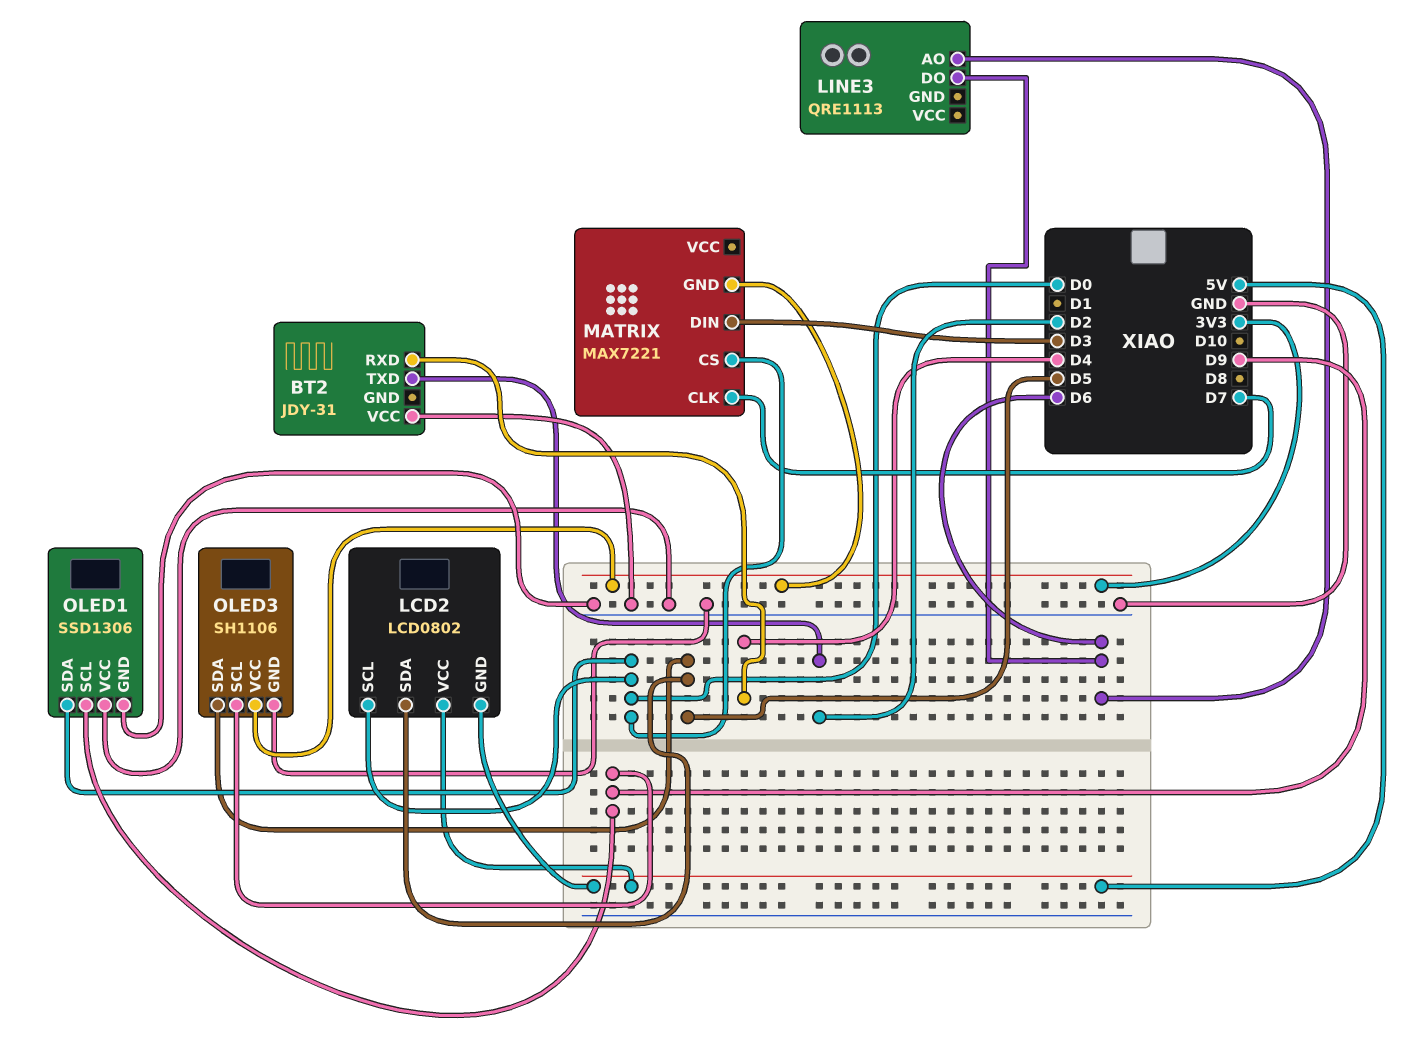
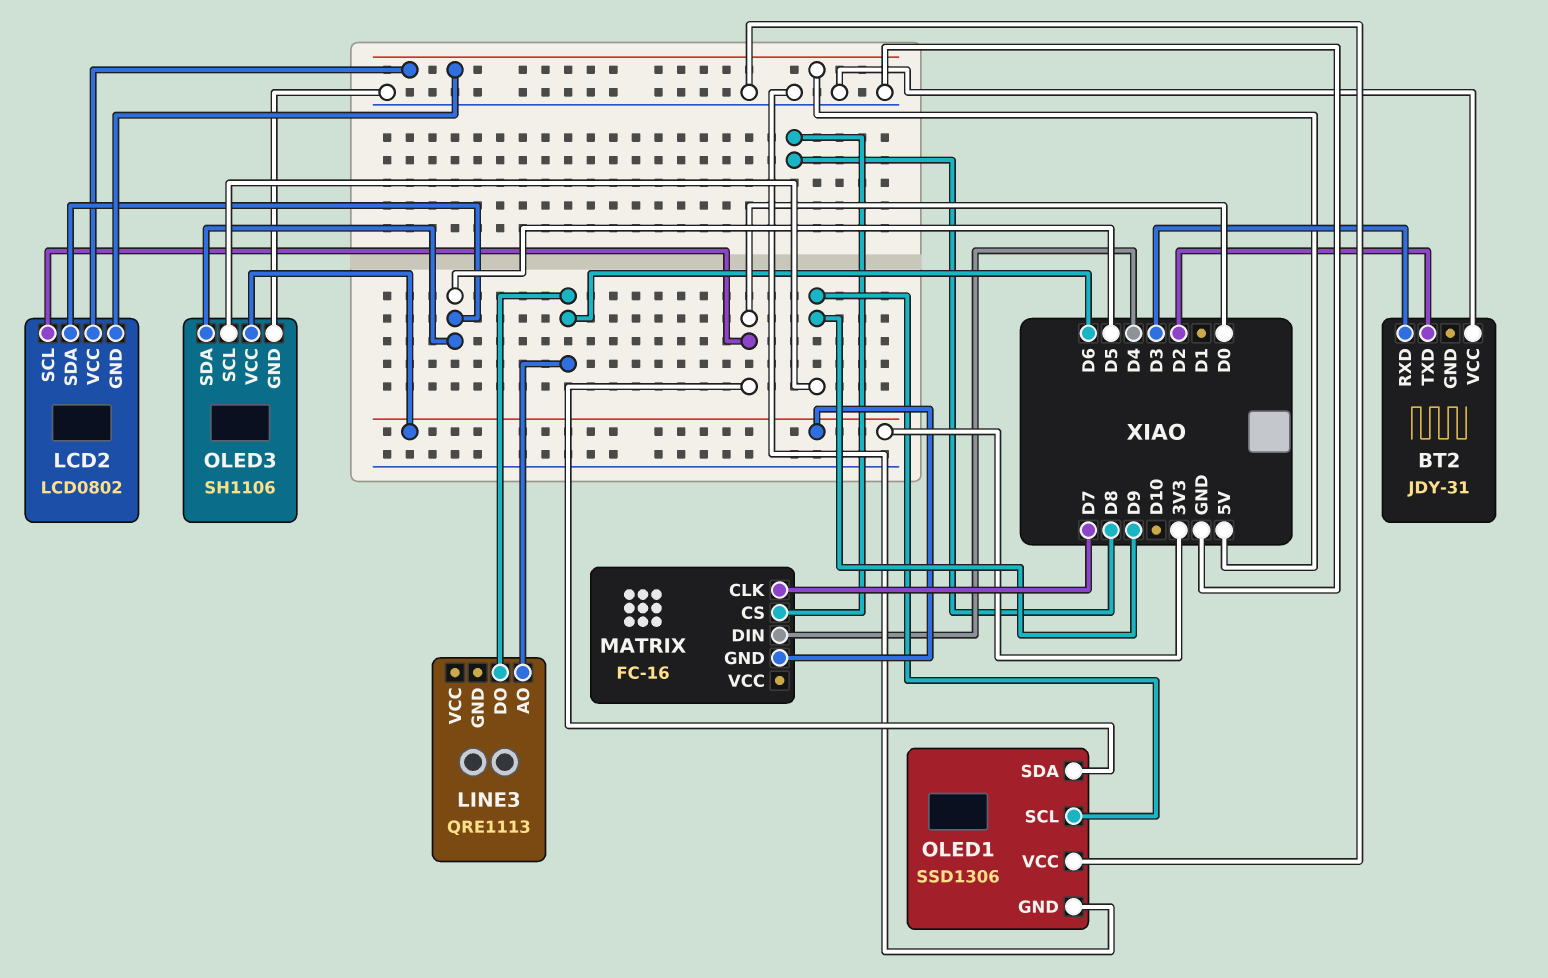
BT2 pin RXD: D4 -> D3
MATRIX: MAX7221 -> FC-16
MATRIX pin CS: D0 -> D8
MATRIX pin DIN: D3 -> D4

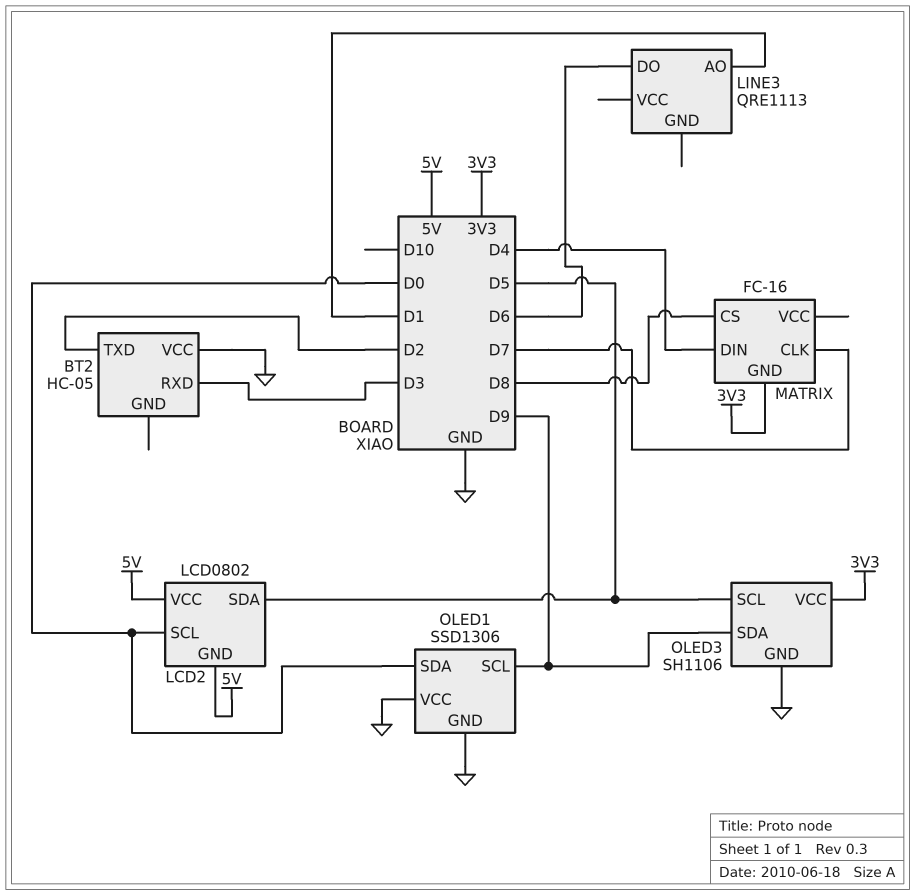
BT2: JDY-31 -> HC-05
LINE3 pin AO: D6 -> D1
OLED3 pin SCL: D9 -> D5
OLED3 pin SDA: D5 -> D9

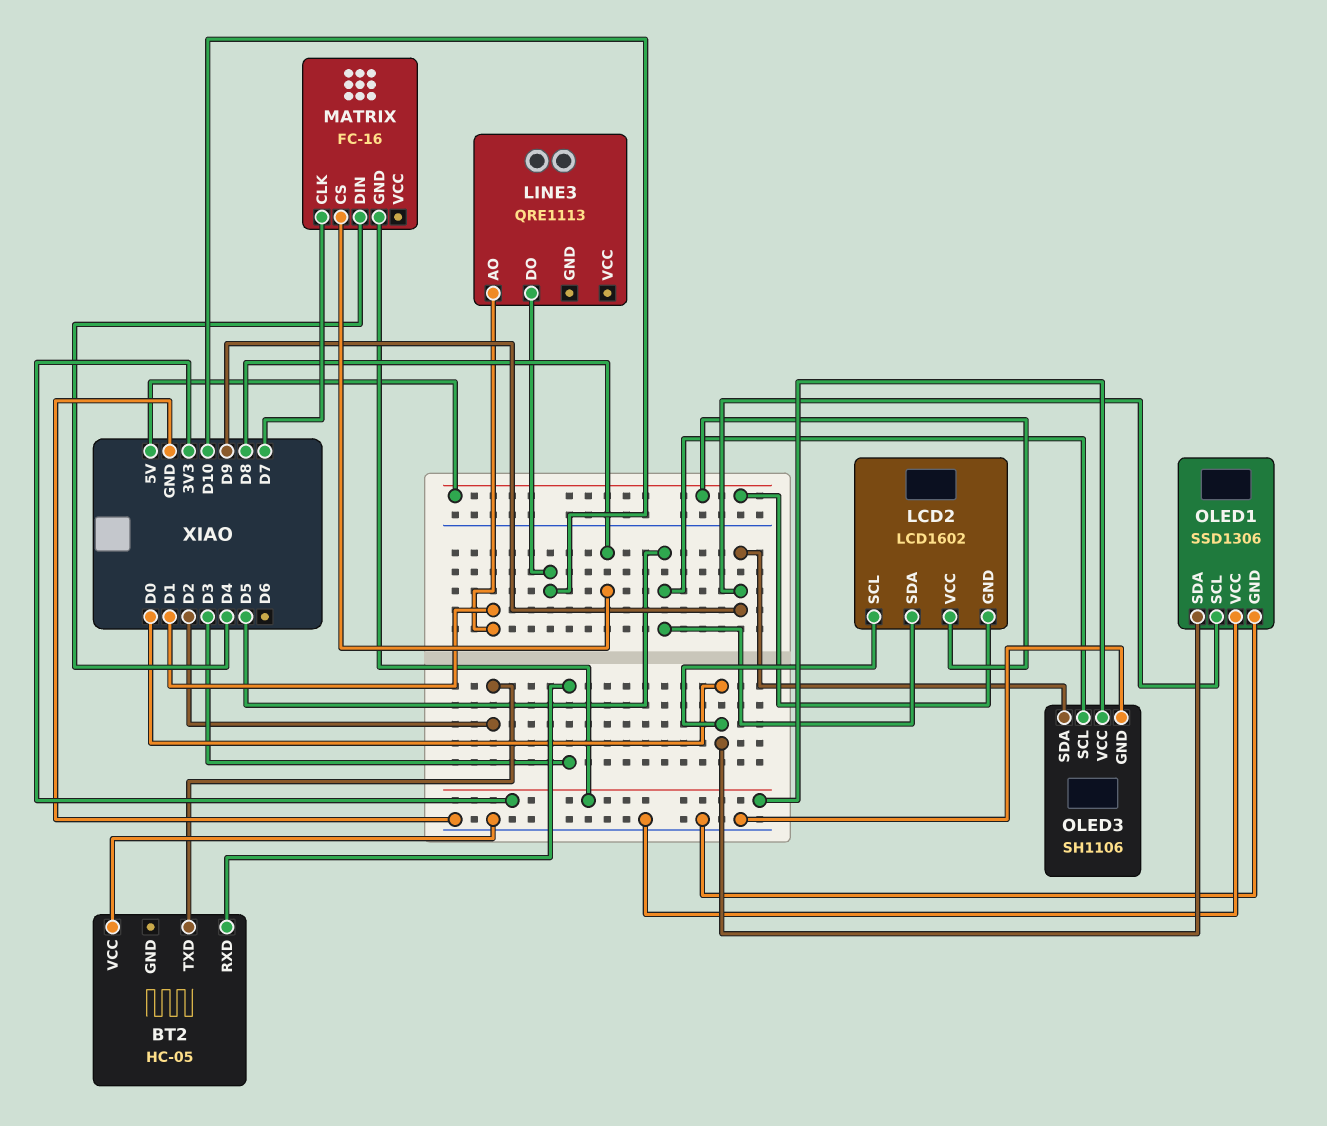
LCD2: LCD0802 -> LCD1602
LINE3 pin DO: D6 -> D10

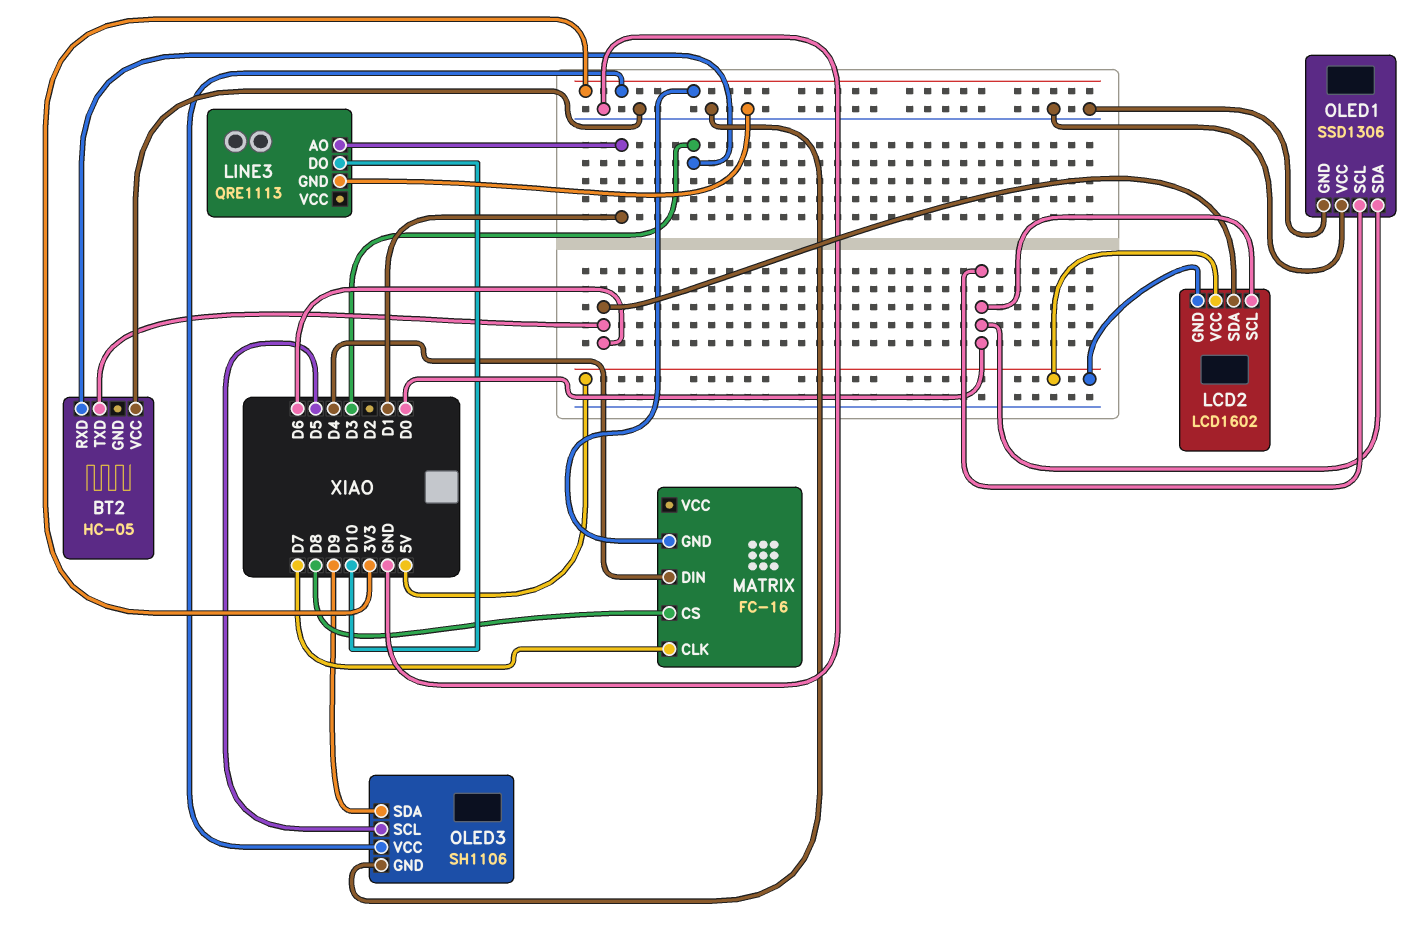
BT2 pin TXD: D2 -> D6
LCD2 pin SDA: D5 -> D6
LINE3 pin GND: none -> GND
OLED1 pin SCL: D9 -> D0

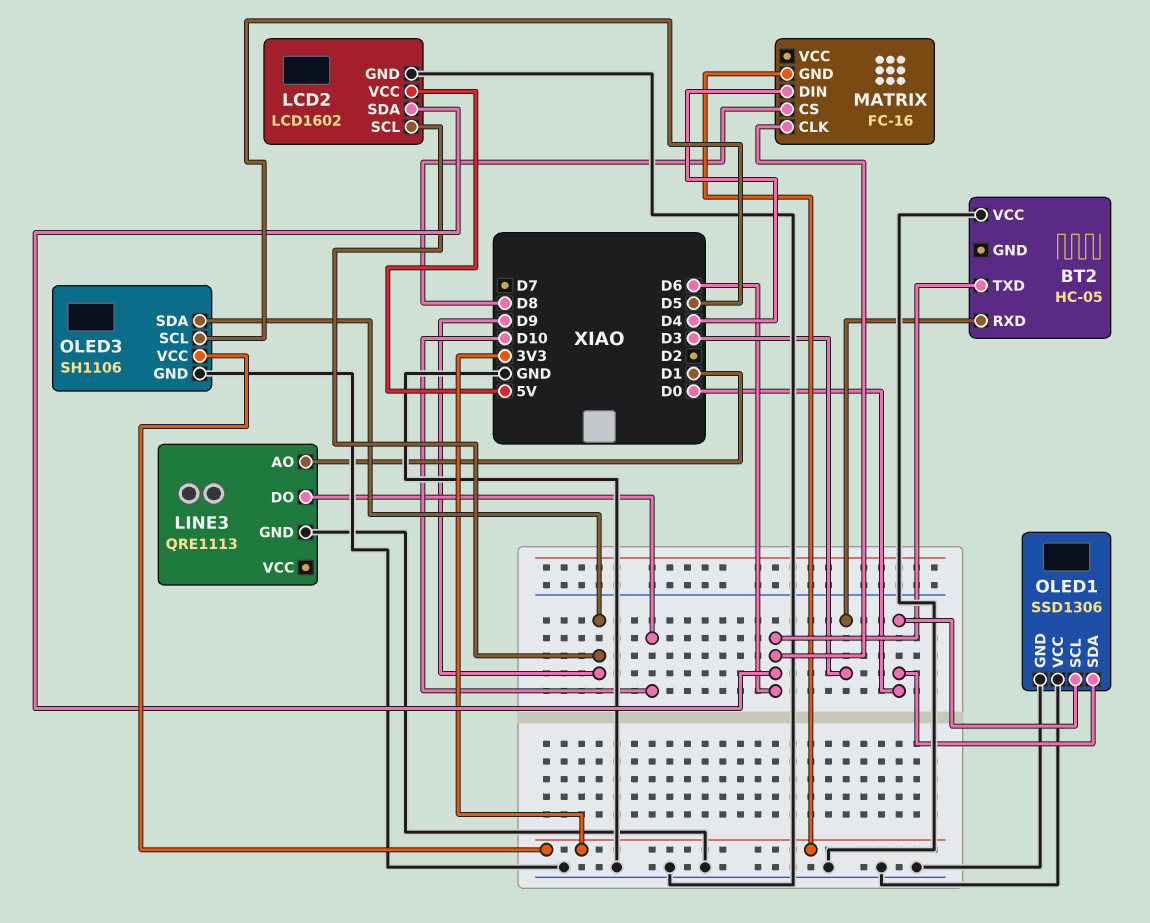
LCD2 pin GND: 5V -> GND
LCD2 pin SCL: D0 -> D9
MATRIX pin CLK: D7 -> D6

